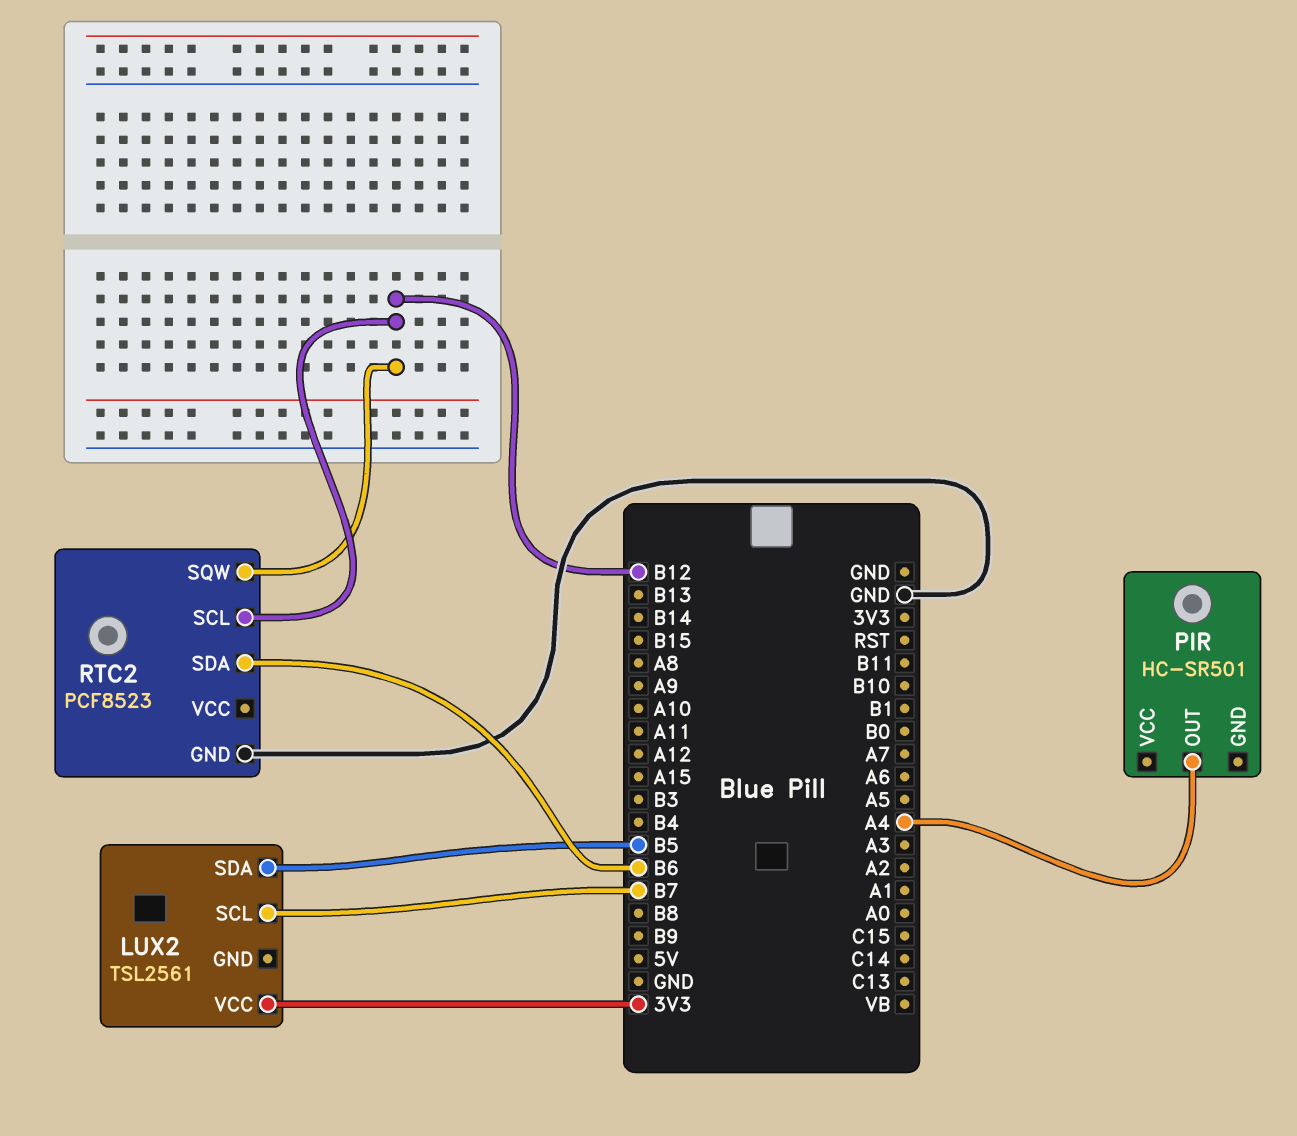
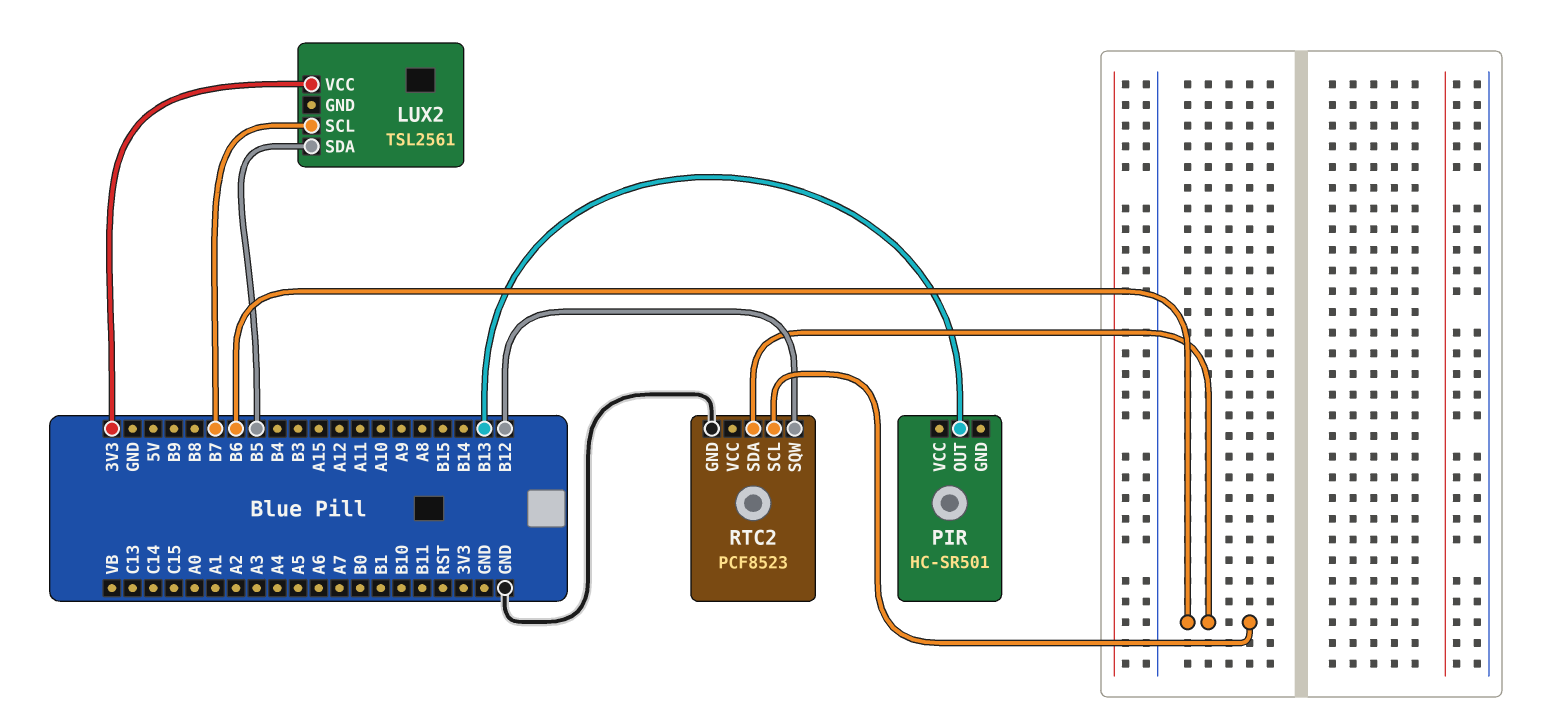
PIR pin OUT: A4 -> B13
RTC2 pin SCL: B12 -> B6

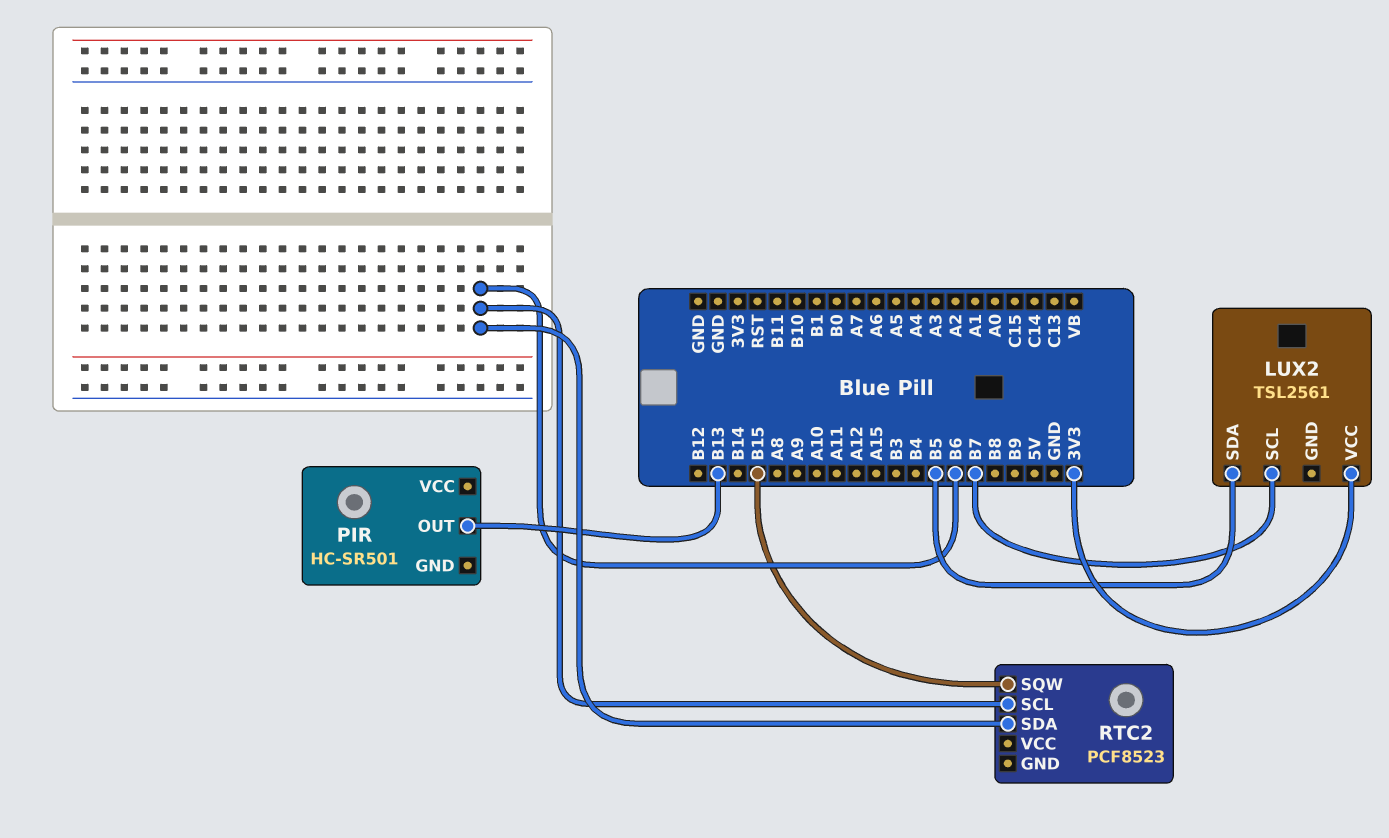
RTC2 pin GND: GND -> none
RTC2 pin SQW: B12 -> B15

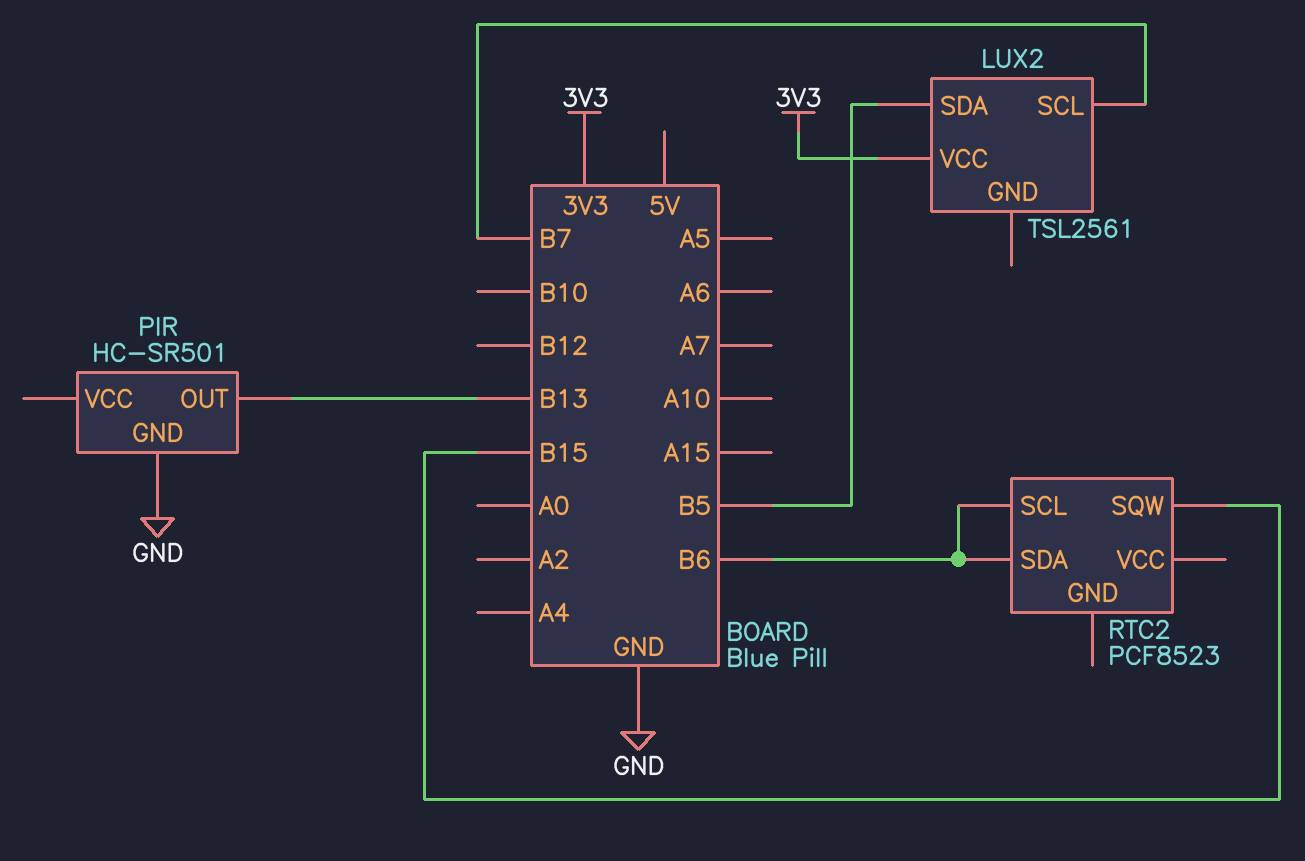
PIR pin GND: none -> GND

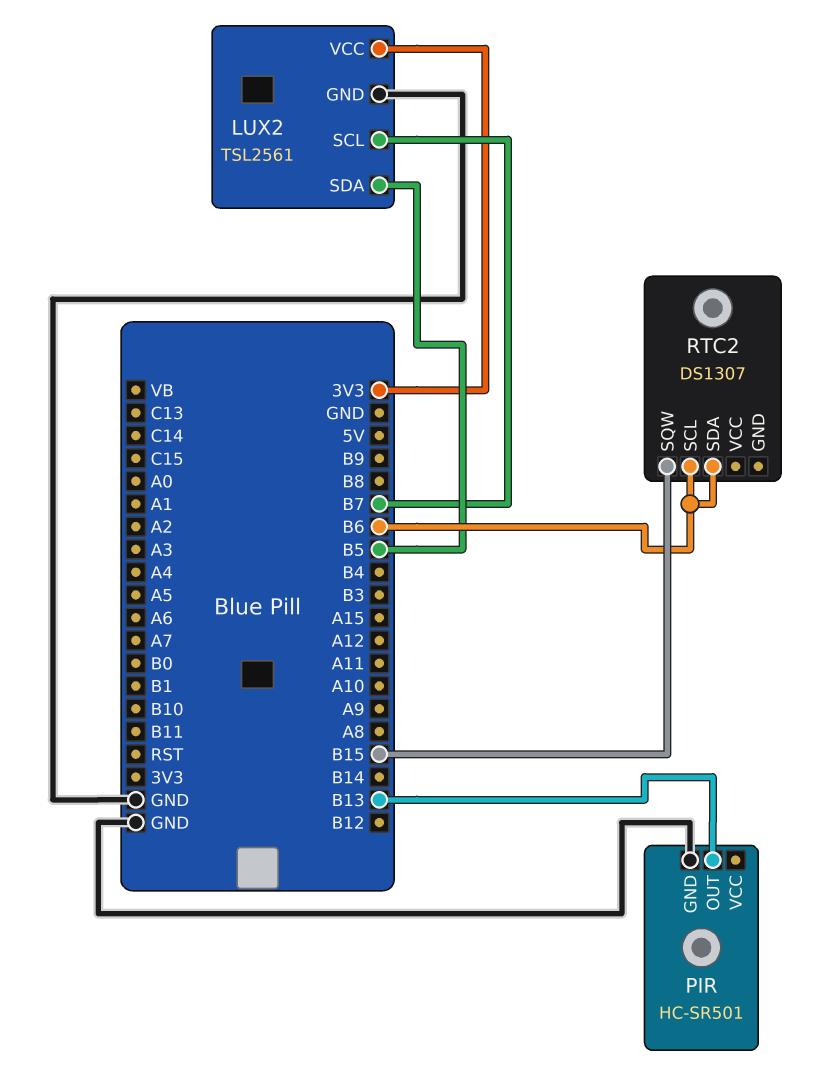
LUX2 pin GND: none -> GND
RTC2: PCF8523 -> DS1307

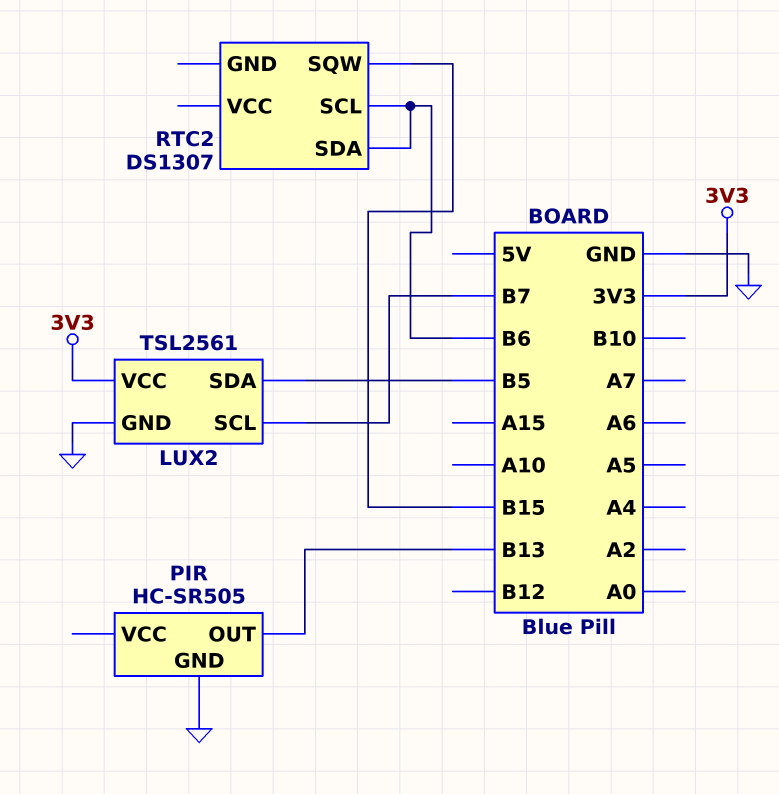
PIR: HC-SR501 -> HC-SR505

